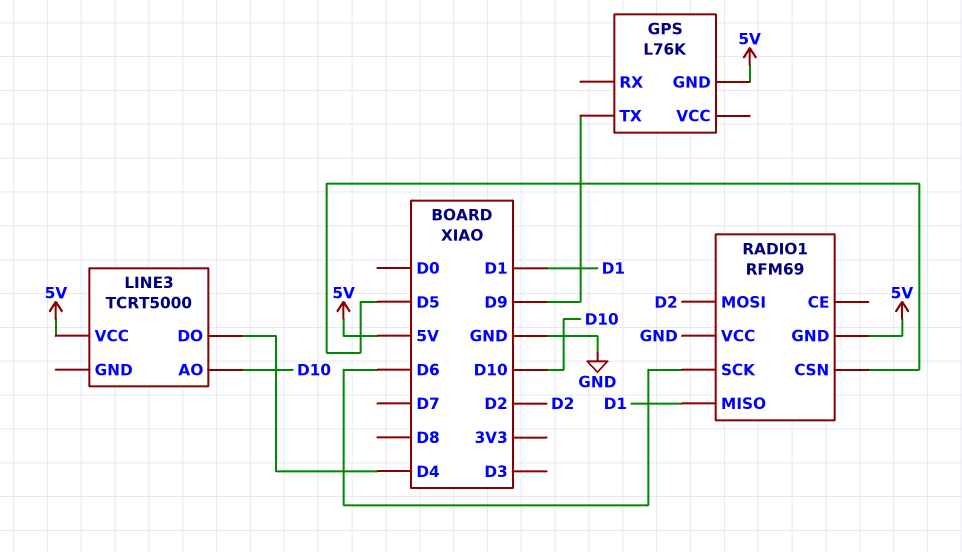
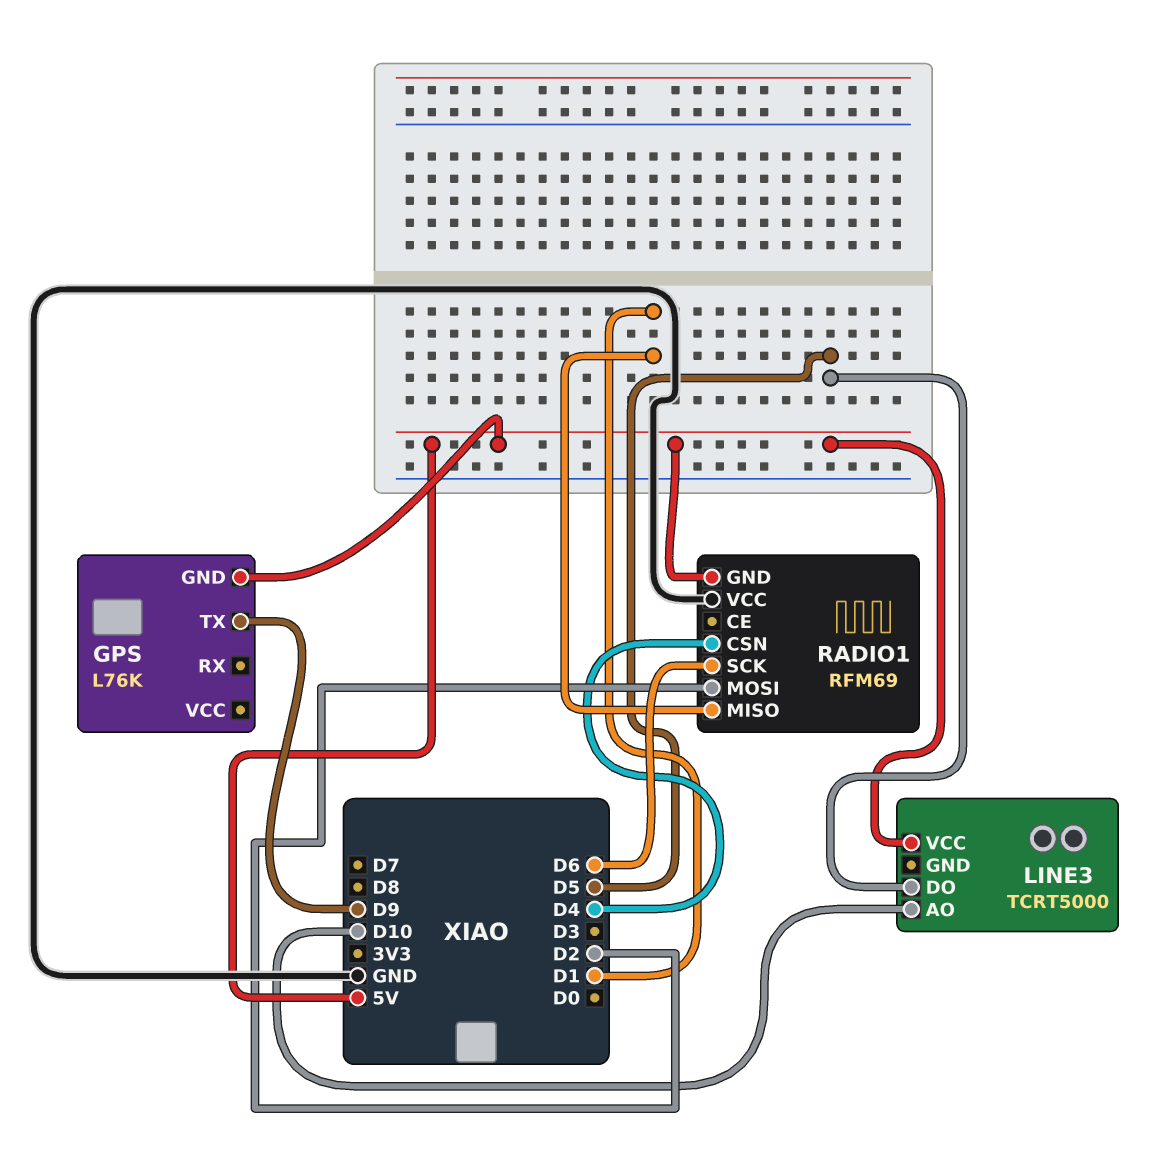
LINE3 pin DO: D4 -> D5
RADIO1 pin CSN: D5 -> D4

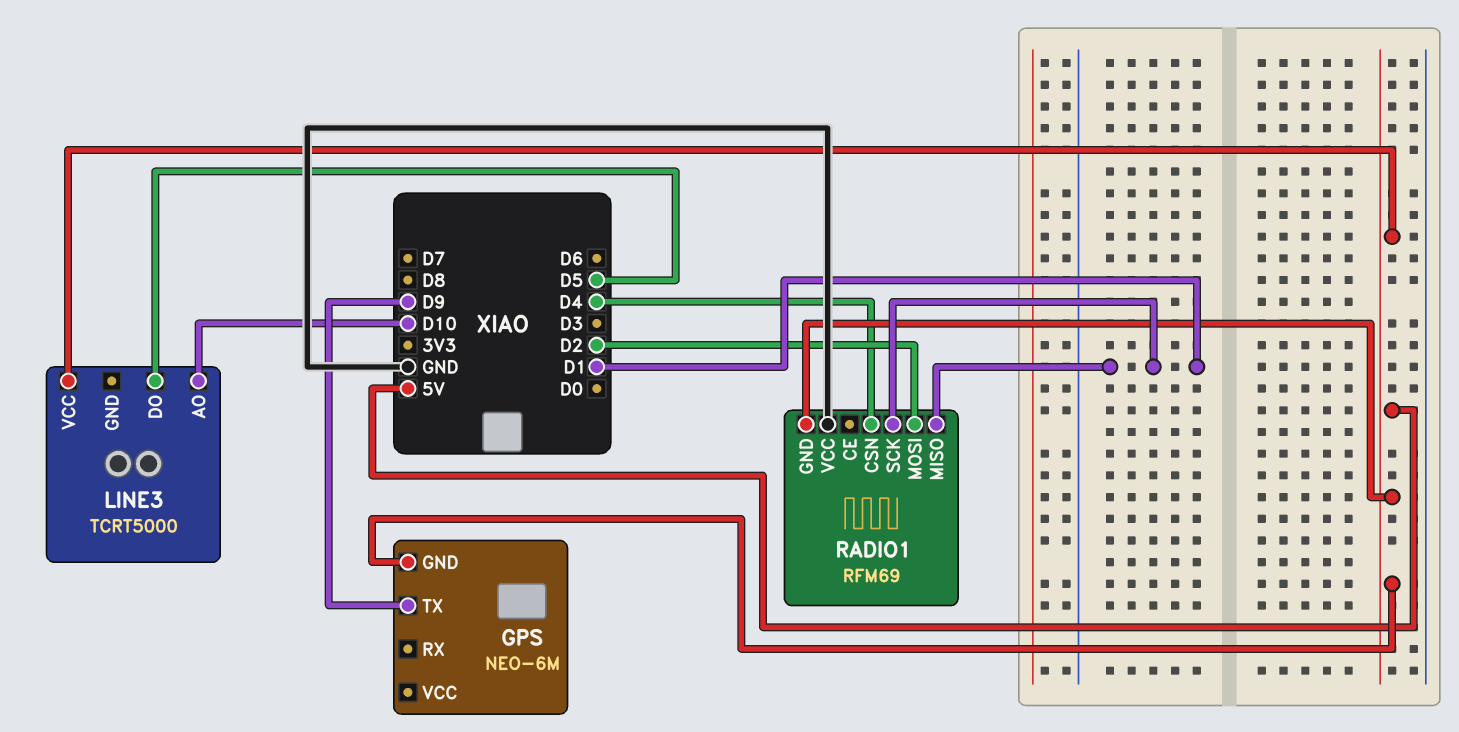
GPS: L76K -> NEO-6M
RADIO1 pin SCK: D6 -> D1

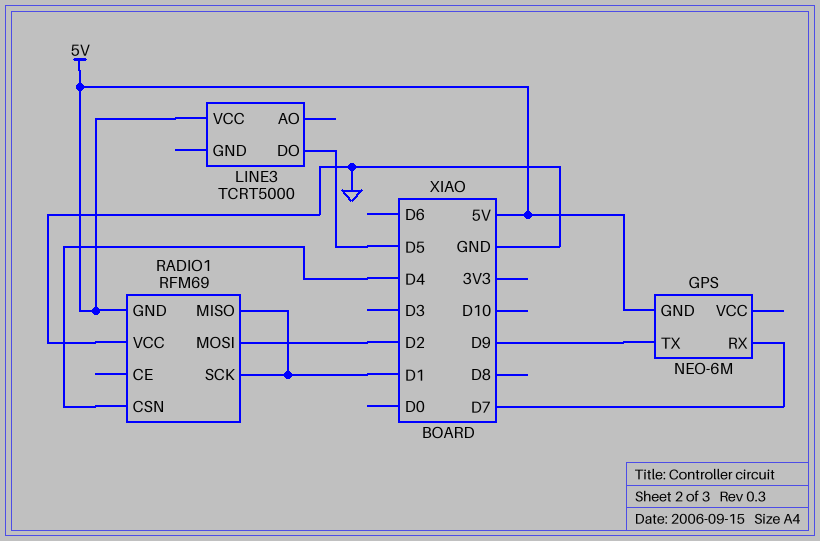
GPS pin RX: none -> D7
LINE3 pin AO: D10 -> none

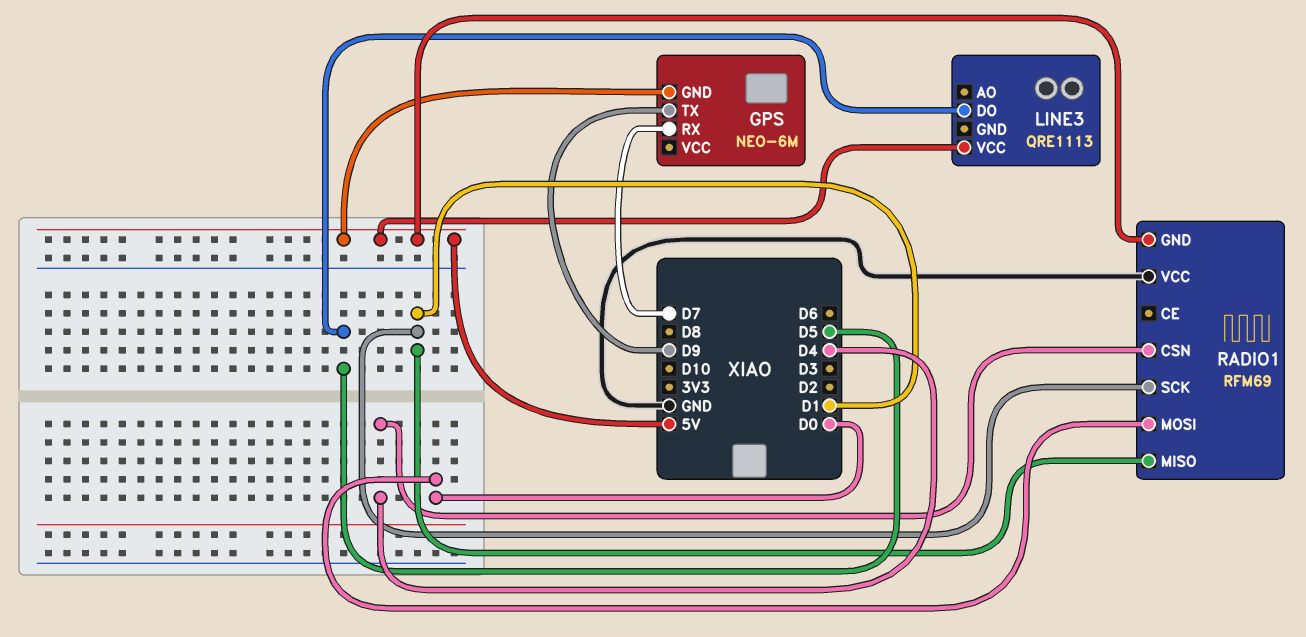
LINE3: TCRT5000 -> QRE1113
RADIO1 pin MOSI: D2 -> D0

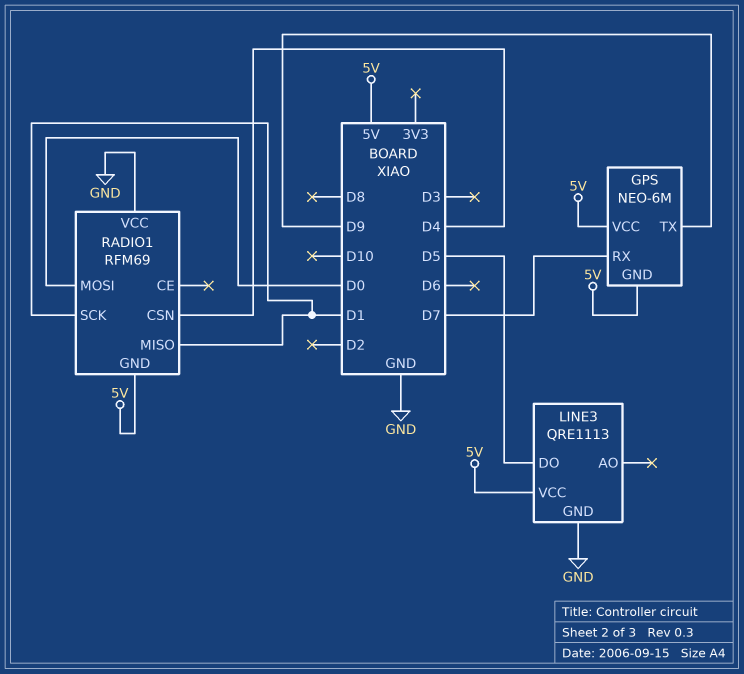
GPS pin VCC: none -> 5V
LINE3 pin GND: none -> GND

